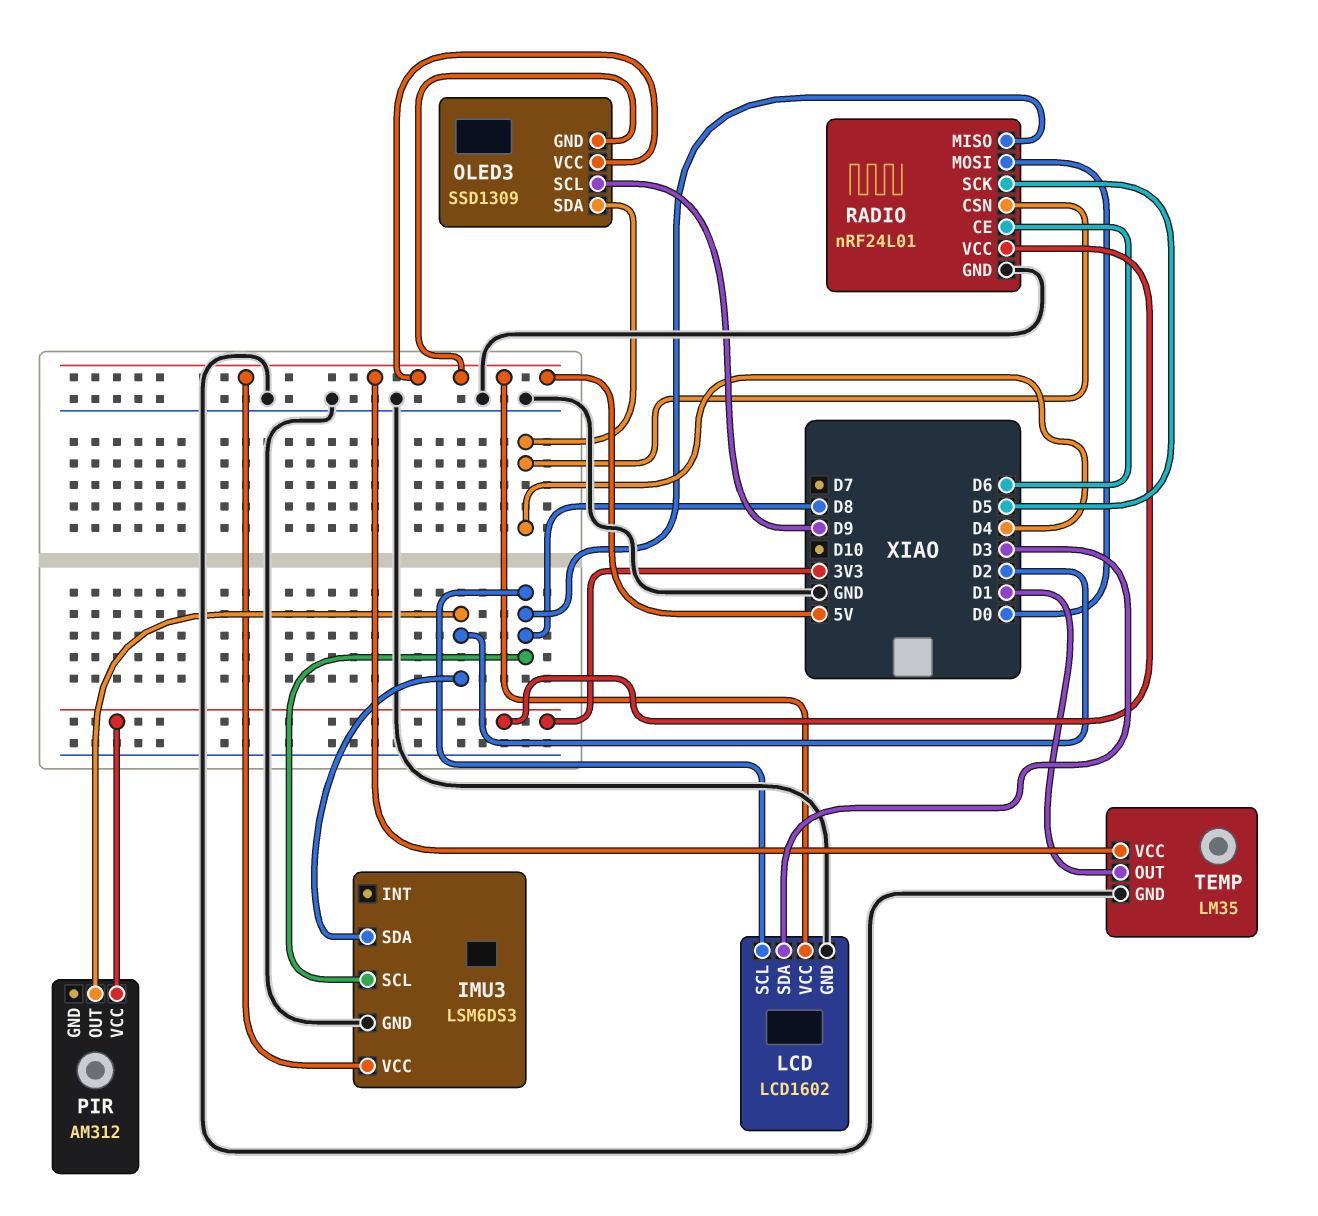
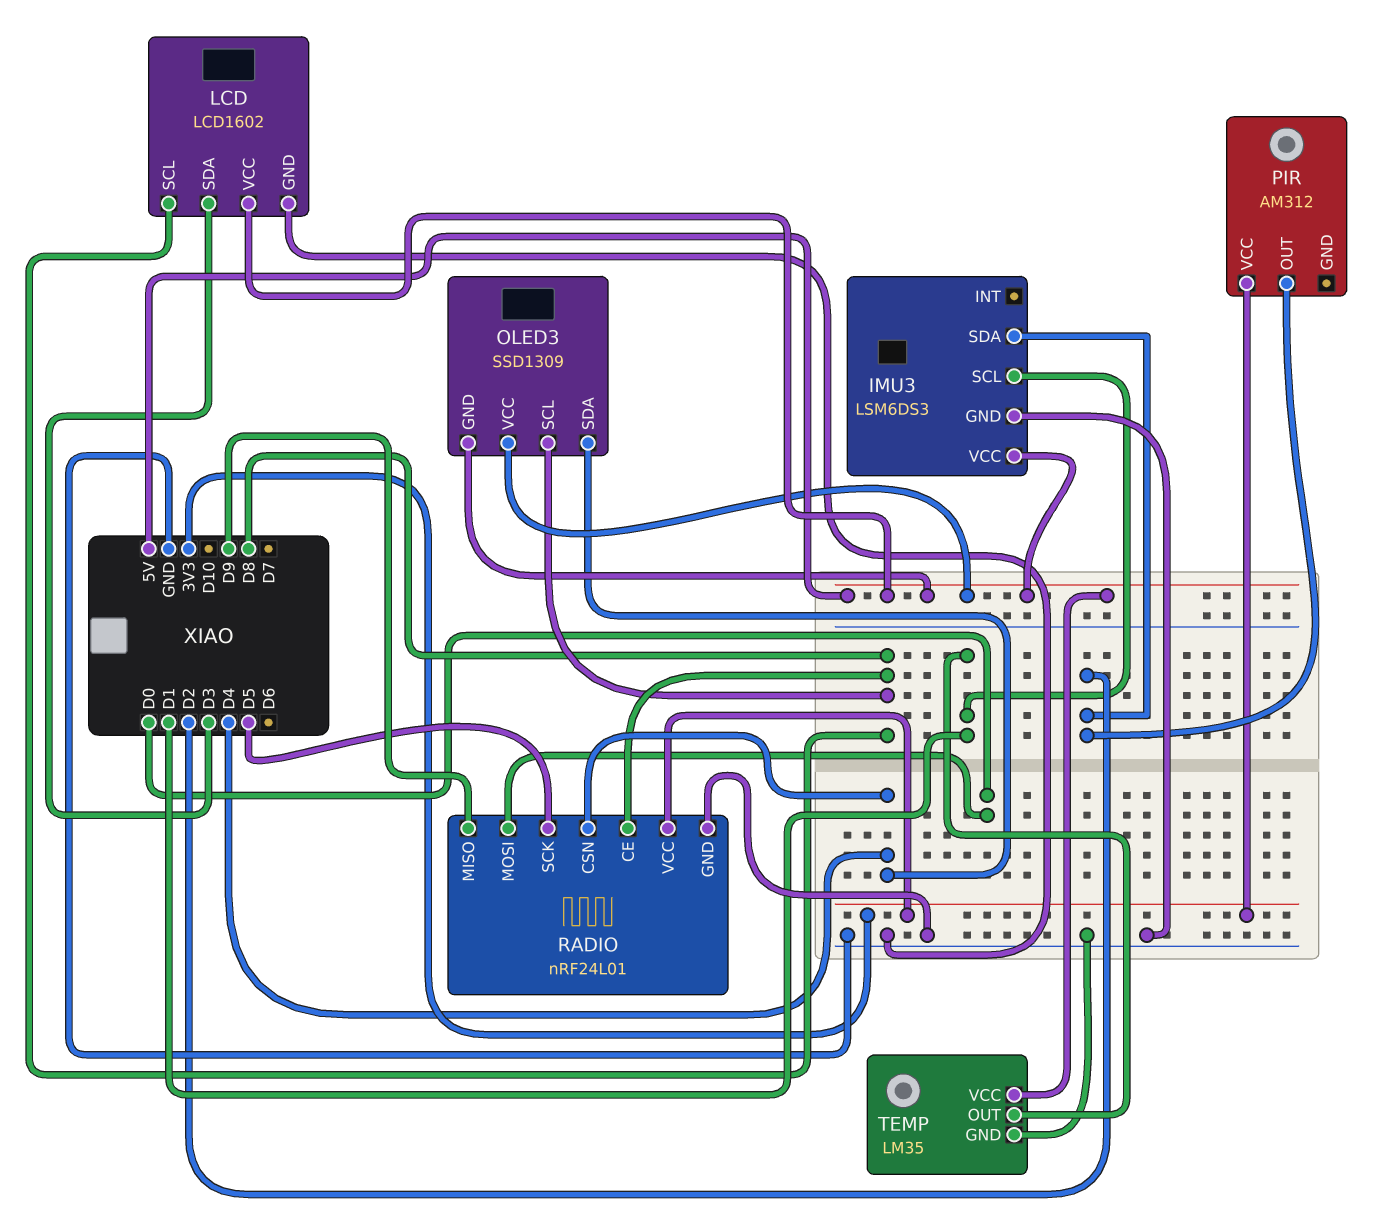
IMU3 pin SCL: D8 -> D1
OLED3 pin SCL: D9 -> D8
RADIO pin CE: D6 -> D8
RADIO pin MISO: D8 -> D9

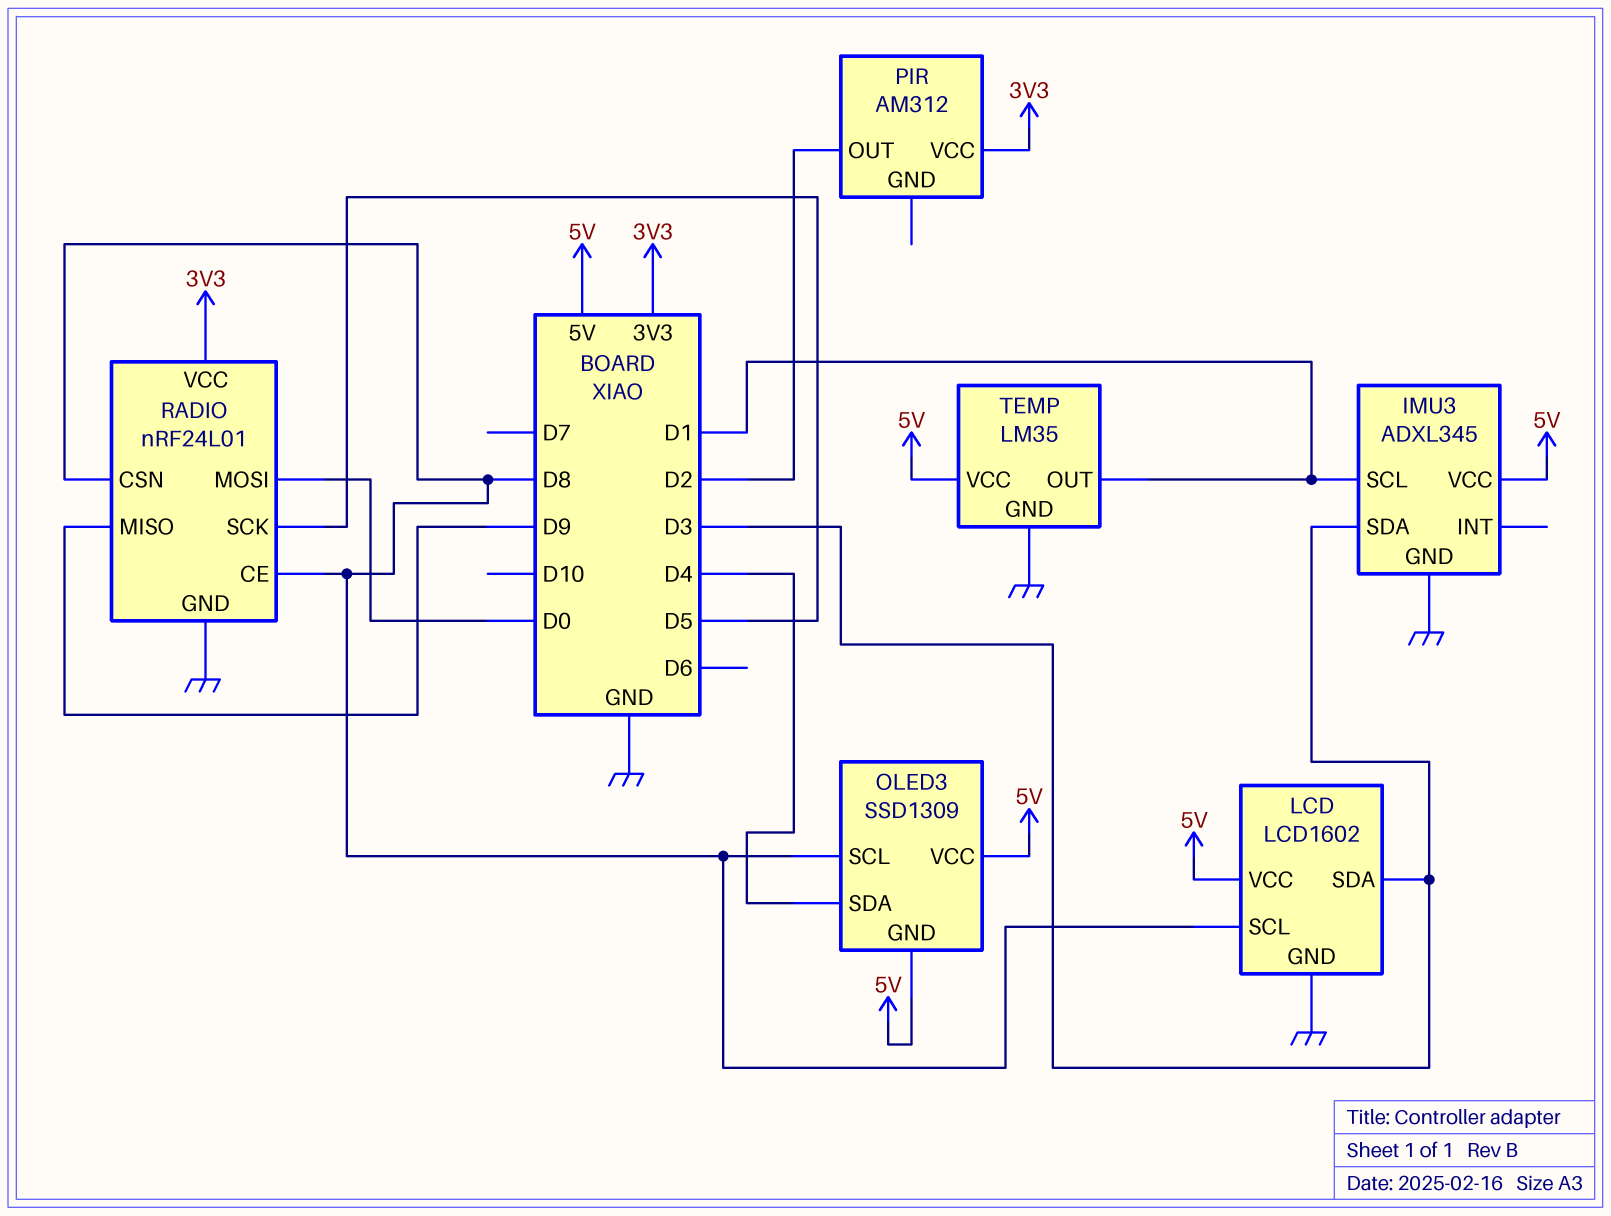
IMU3: LSM6DS3 -> ADXL345
IMU3 pin SDA: D2 -> D3
RADIO pin CSN: D4 -> D8

